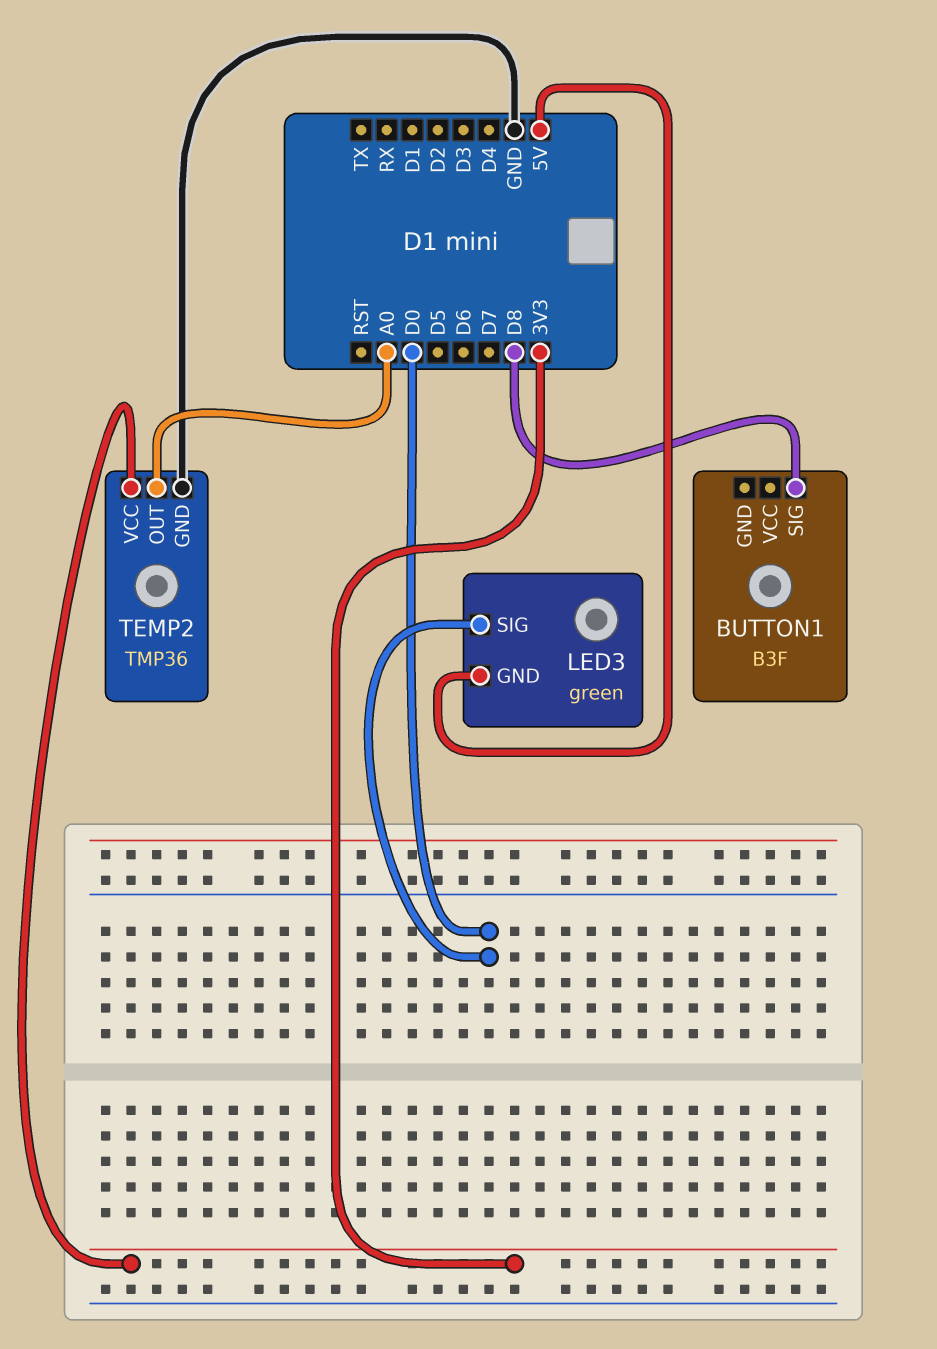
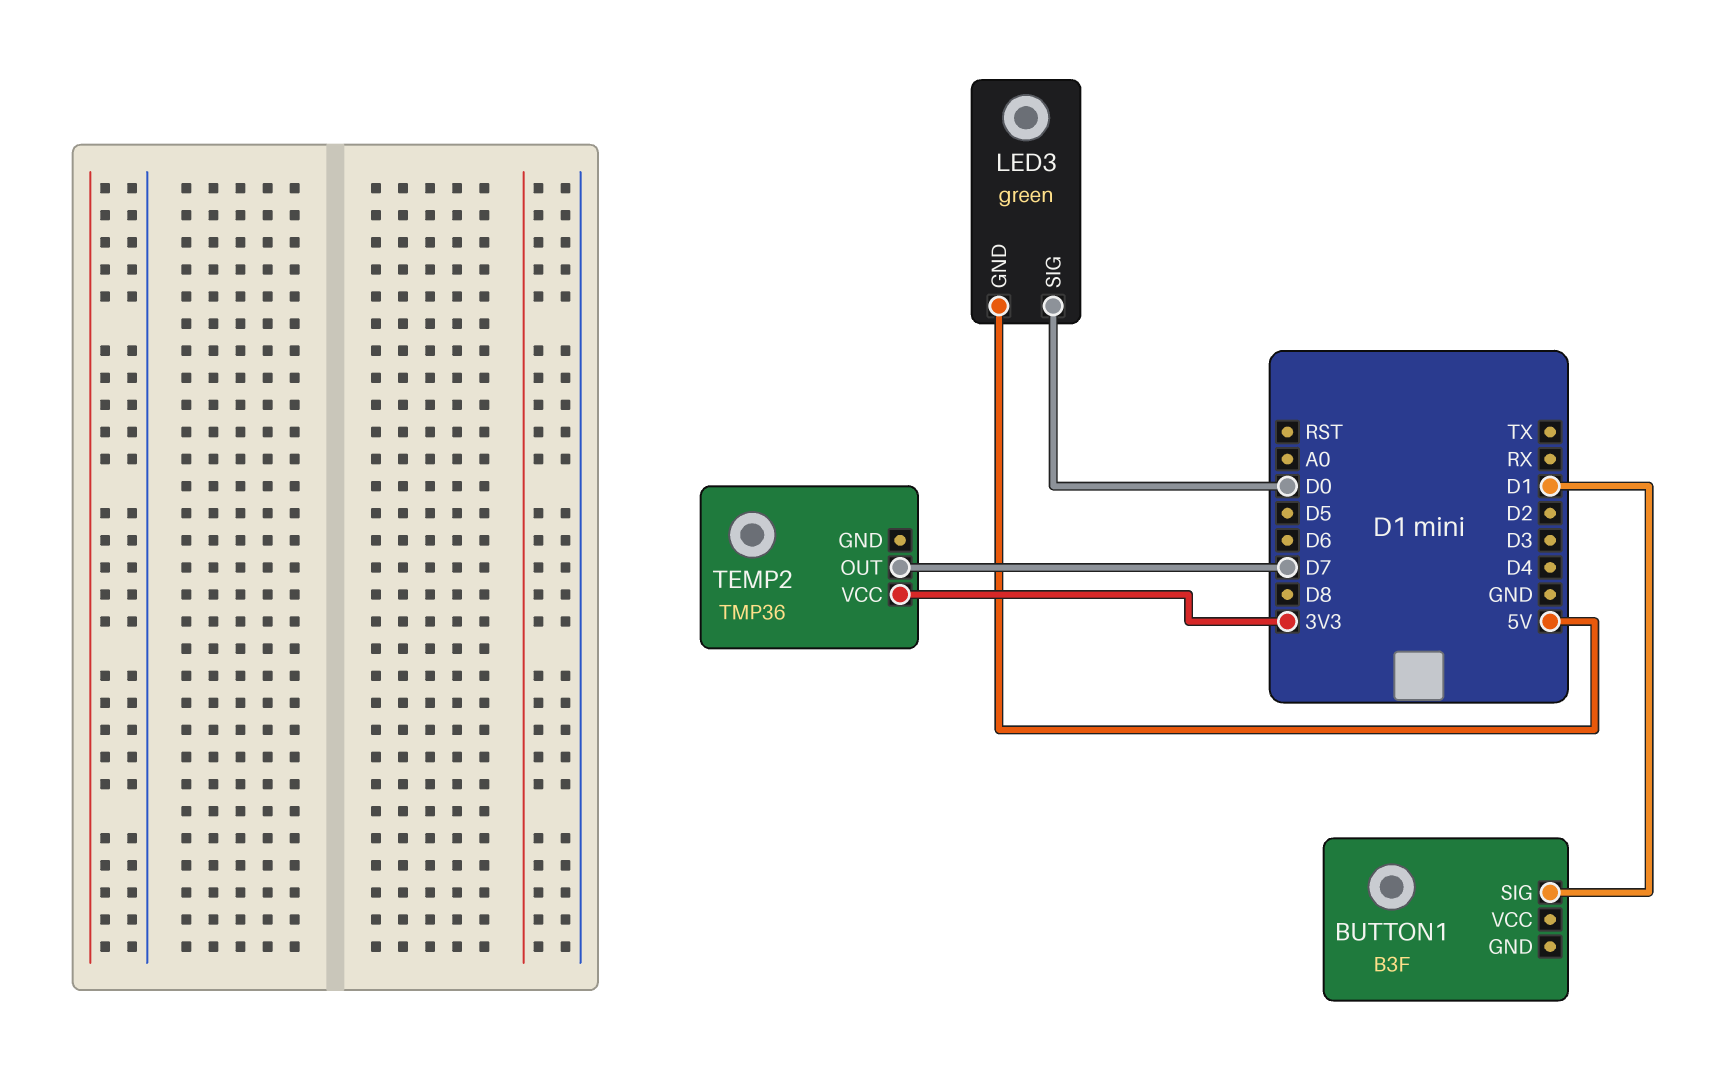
BUTTON1 pin SIG: D8 -> D1
TEMP2 pin GND: GND -> none
TEMP2 pin OUT: A0 -> D7

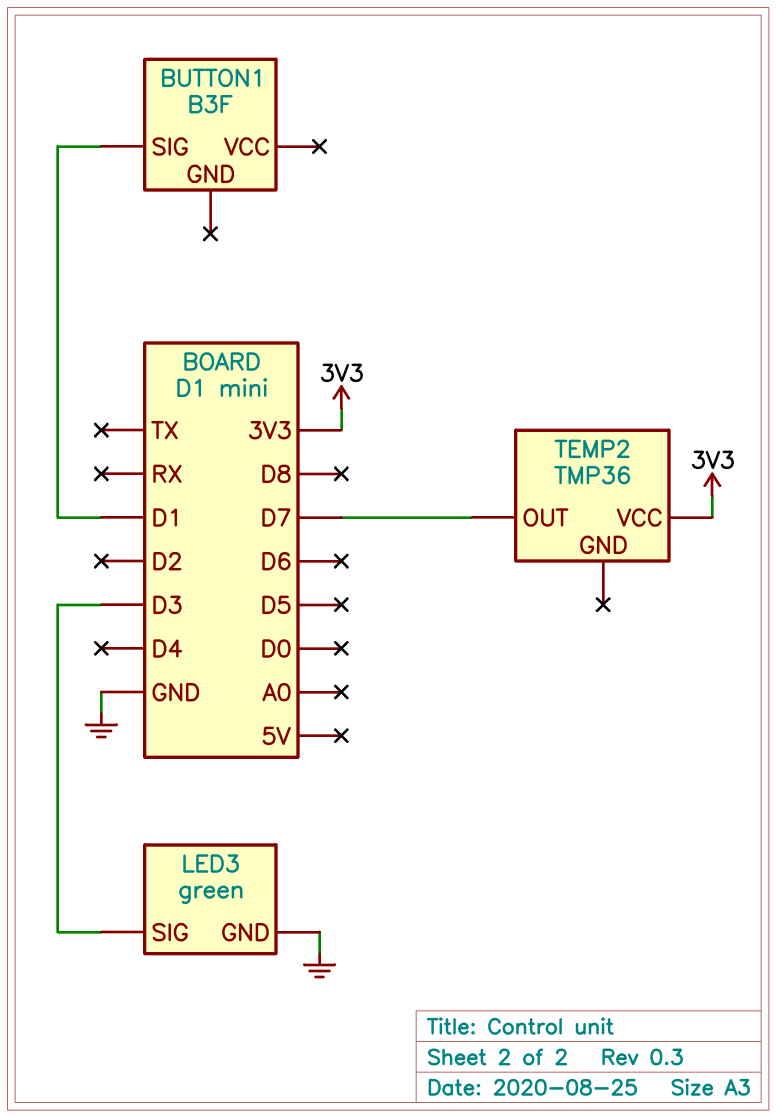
LED3 pin GND: 5V -> GND
LED3 pin SIG: D0 -> D3

